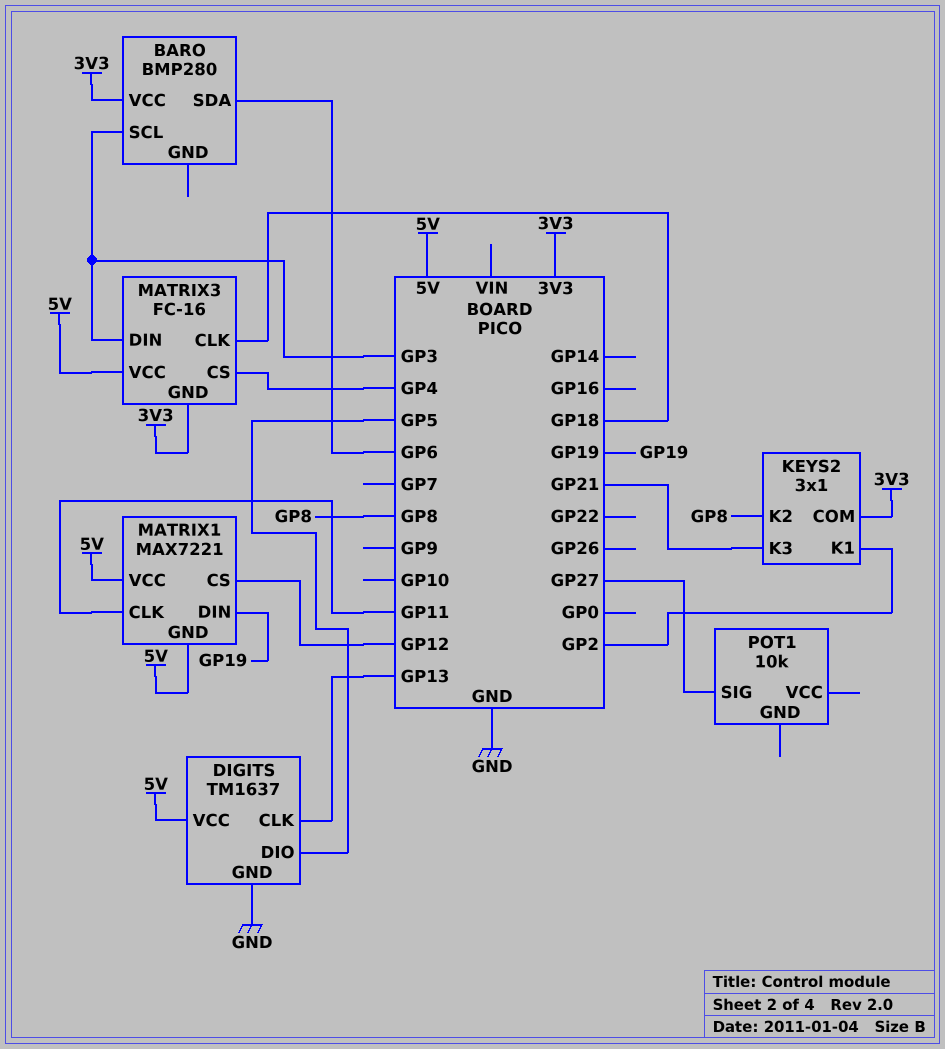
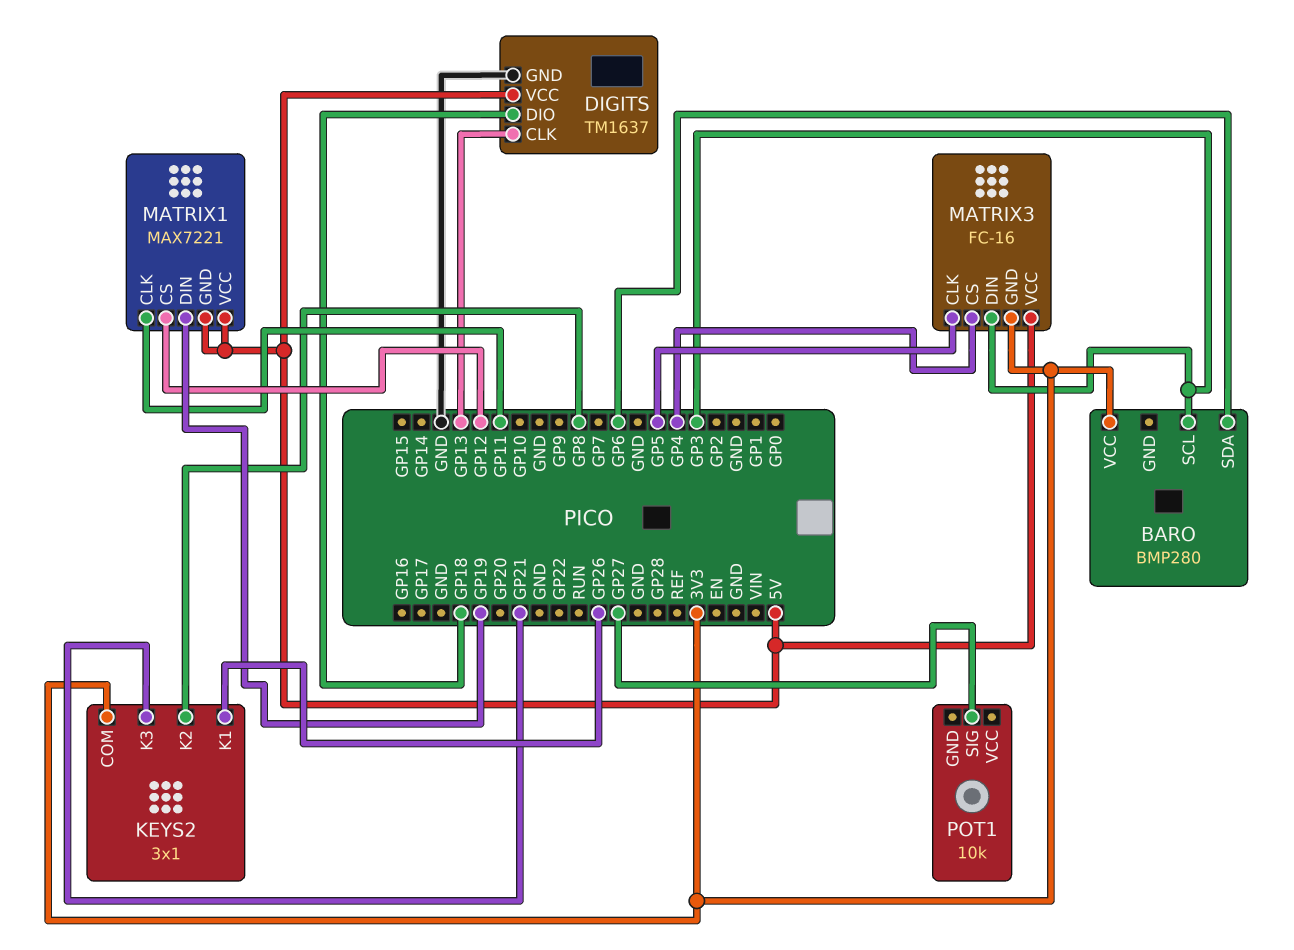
DIGITS pin DIO: GP5 -> GP18
KEYS2 pin K1: GP2 -> GP26
MATRIX3 pin CLK: GP18 -> GP5

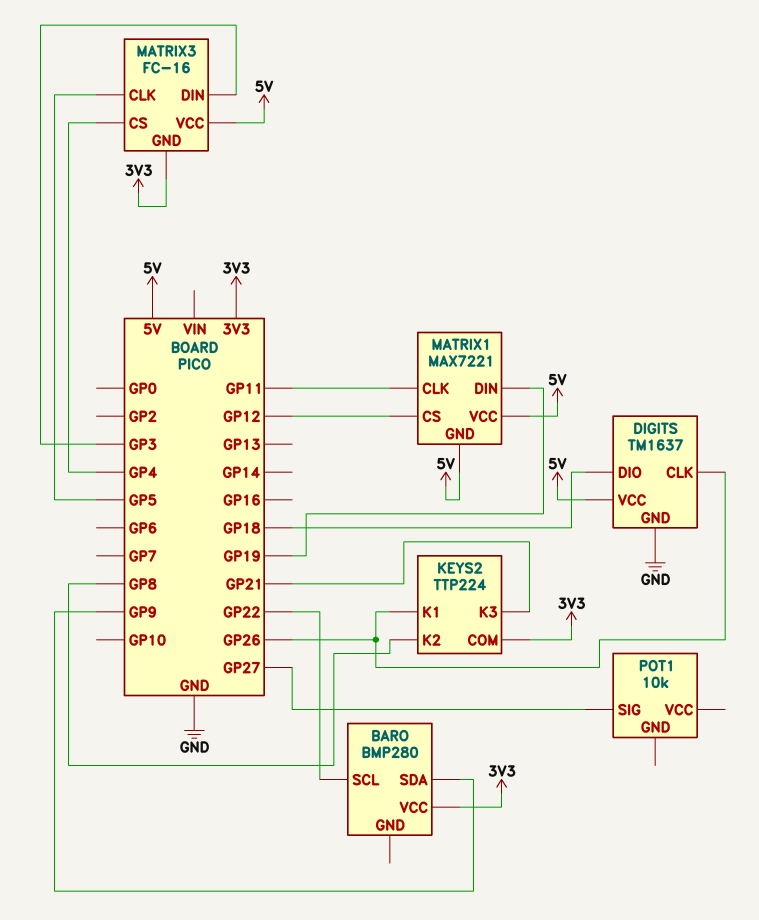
BARO pin SCL: GP3 -> GP22
BARO pin SDA: GP6 -> GP9
DIGITS pin CLK: GP13 -> GP26
KEYS2: 3x1 -> TTP224

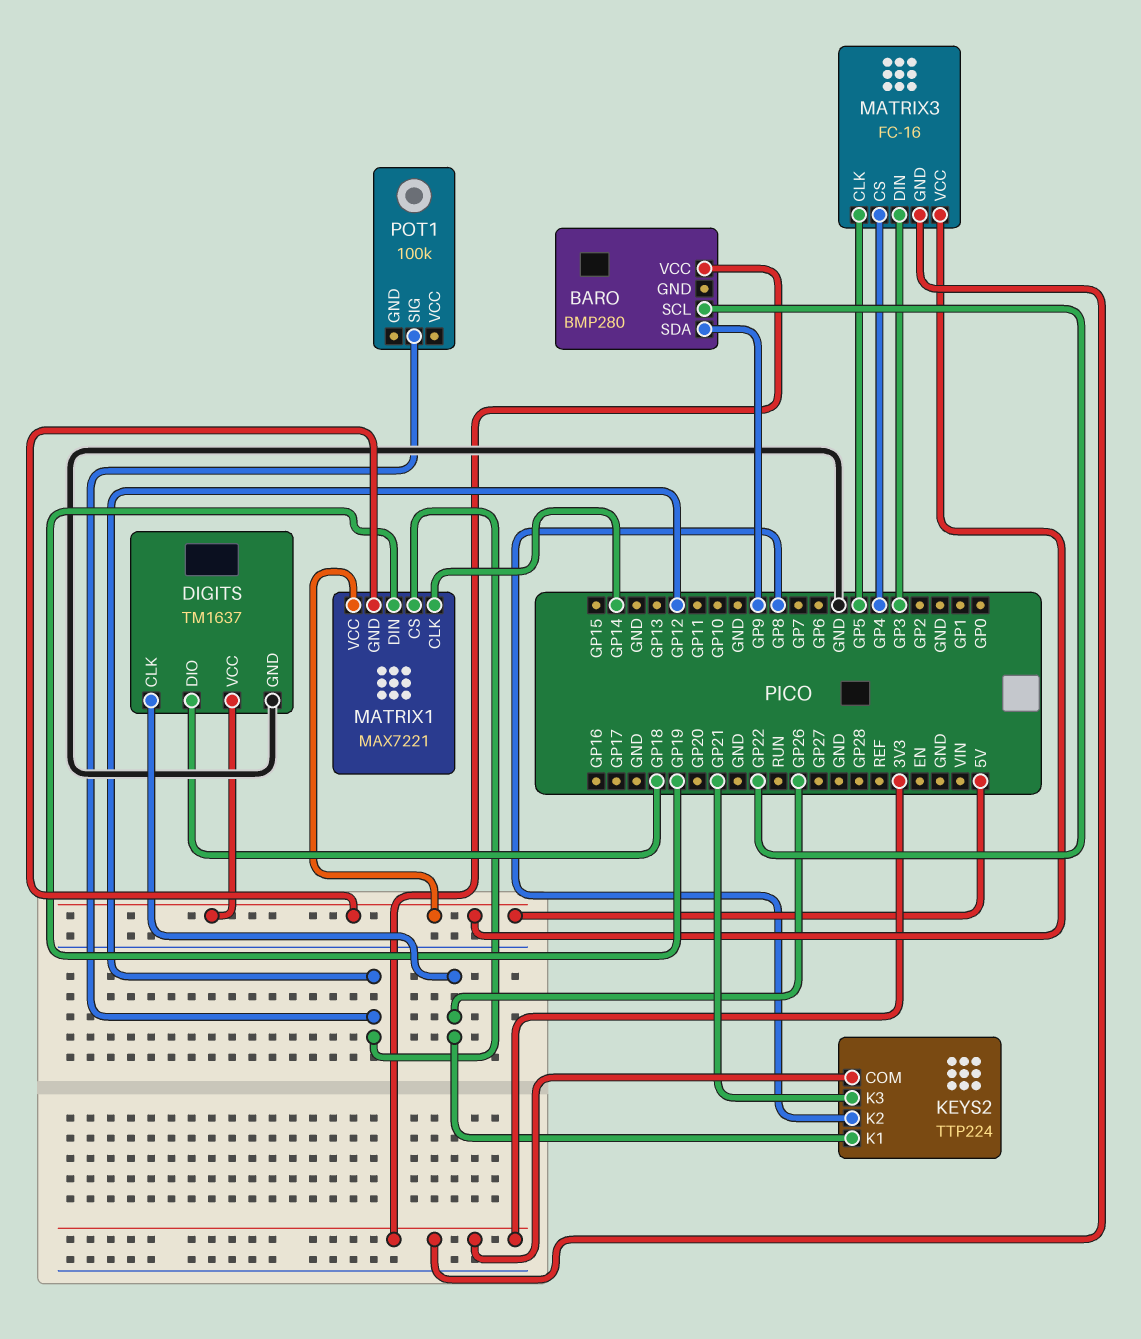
MATRIX1 pin CLK: GP11 -> GP14
POT1: 10k -> 100k
POT1 pin SIG: GP27 -> GP12

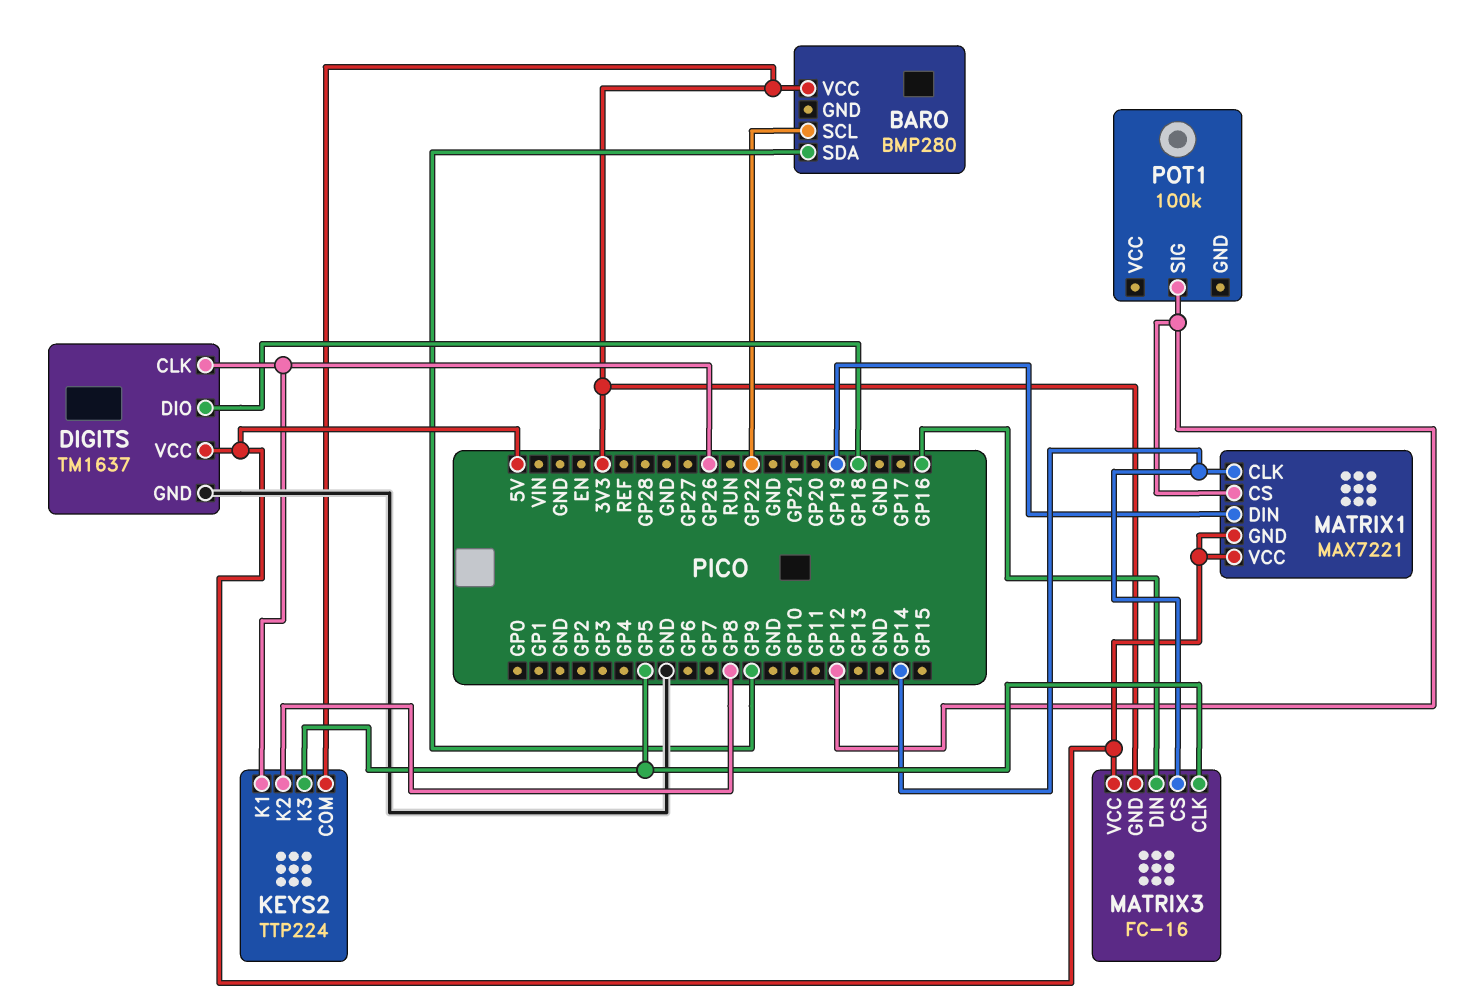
KEYS2 pin K3: GP21 -> GP5
MATRIX3 pin CS: GP4 -> GP14
MATRIX3 pin DIN: GP3 -> GP16

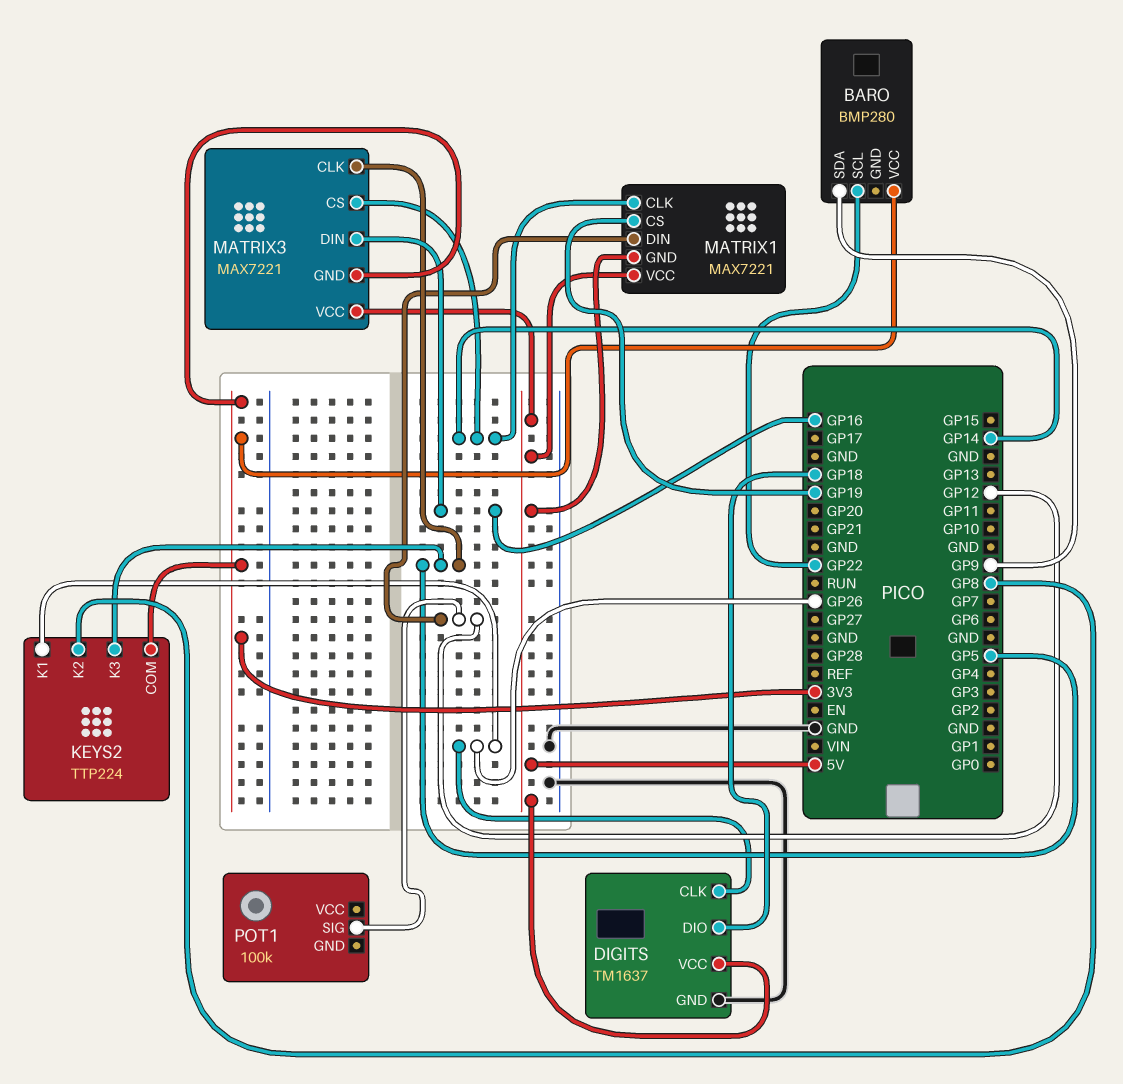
MATRIX1 pin CS: GP12 -> GP19
MATRIX1 pin DIN: GP19 -> GP12
MATRIX3: FC-16 -> MAX7221

